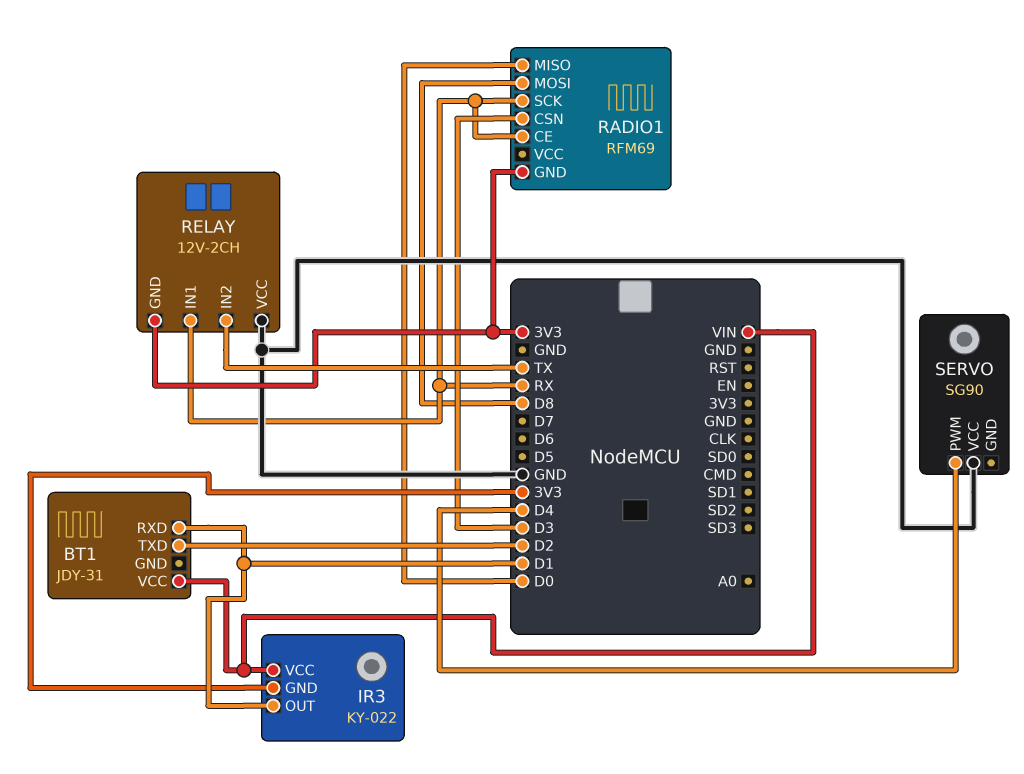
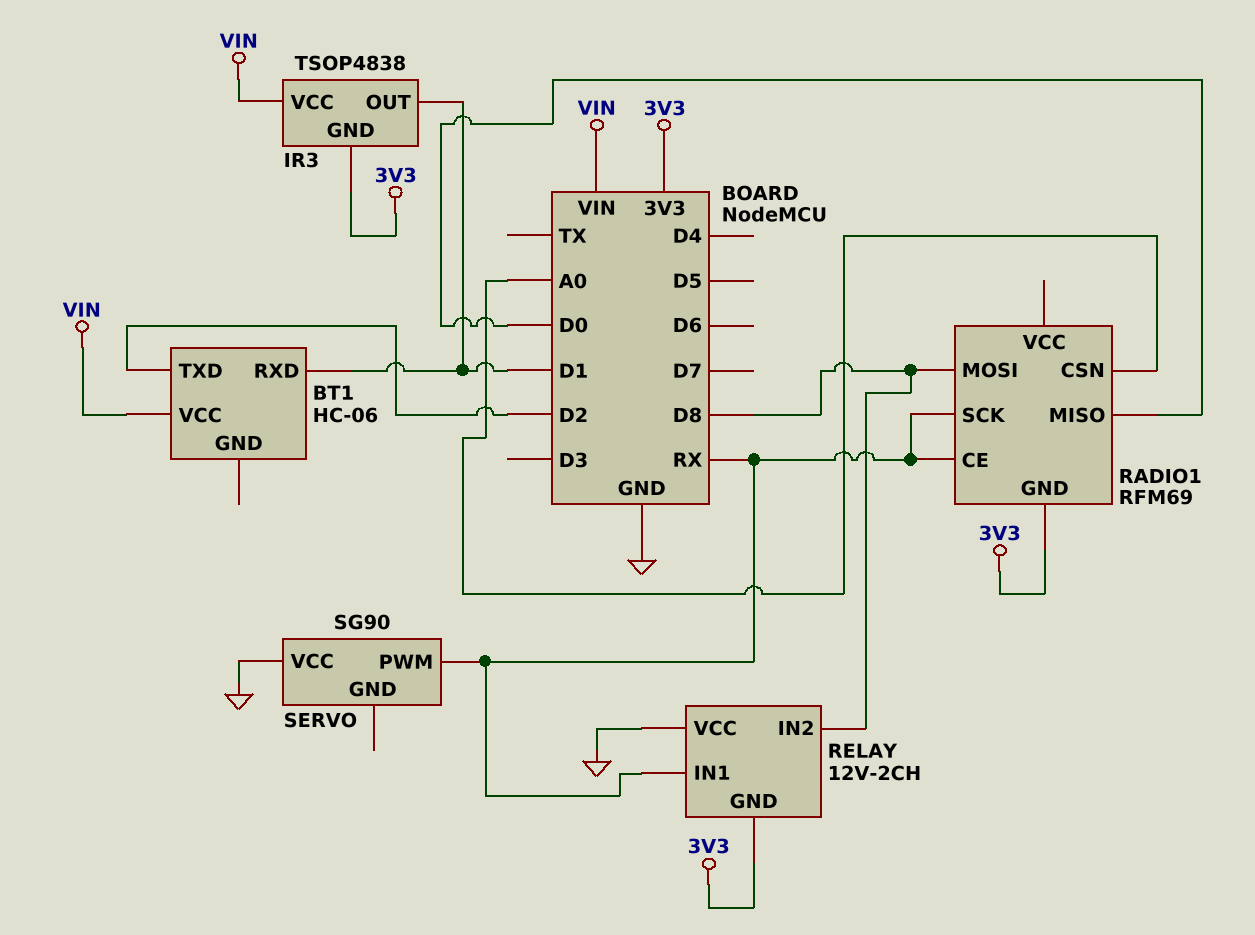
BT1: JDY-31 -> HC-06
IR3: KY-022 -> TSOP4838
RADIO1 pin CSN: D3 -> A0
RELAY pin IN2: TX -> D8
SERVO pin PWM: D4 -> RX

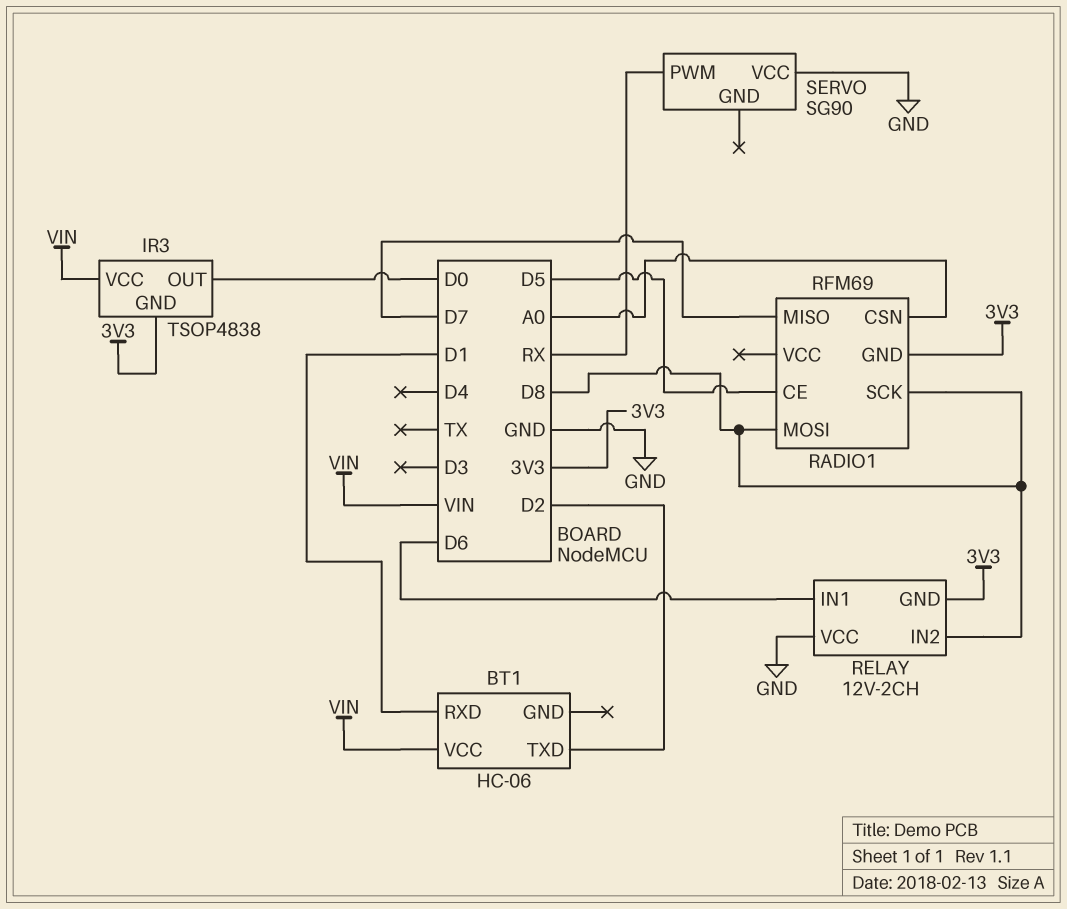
IR3 pin OUT: D1 -> D0
RADIO1 pin CE: RX -> D5
RADIO1 pin MISO: D0 -> D7
RADIO1 pin SCK: RX -> D8
RELAY pin IN1: RX -> D6

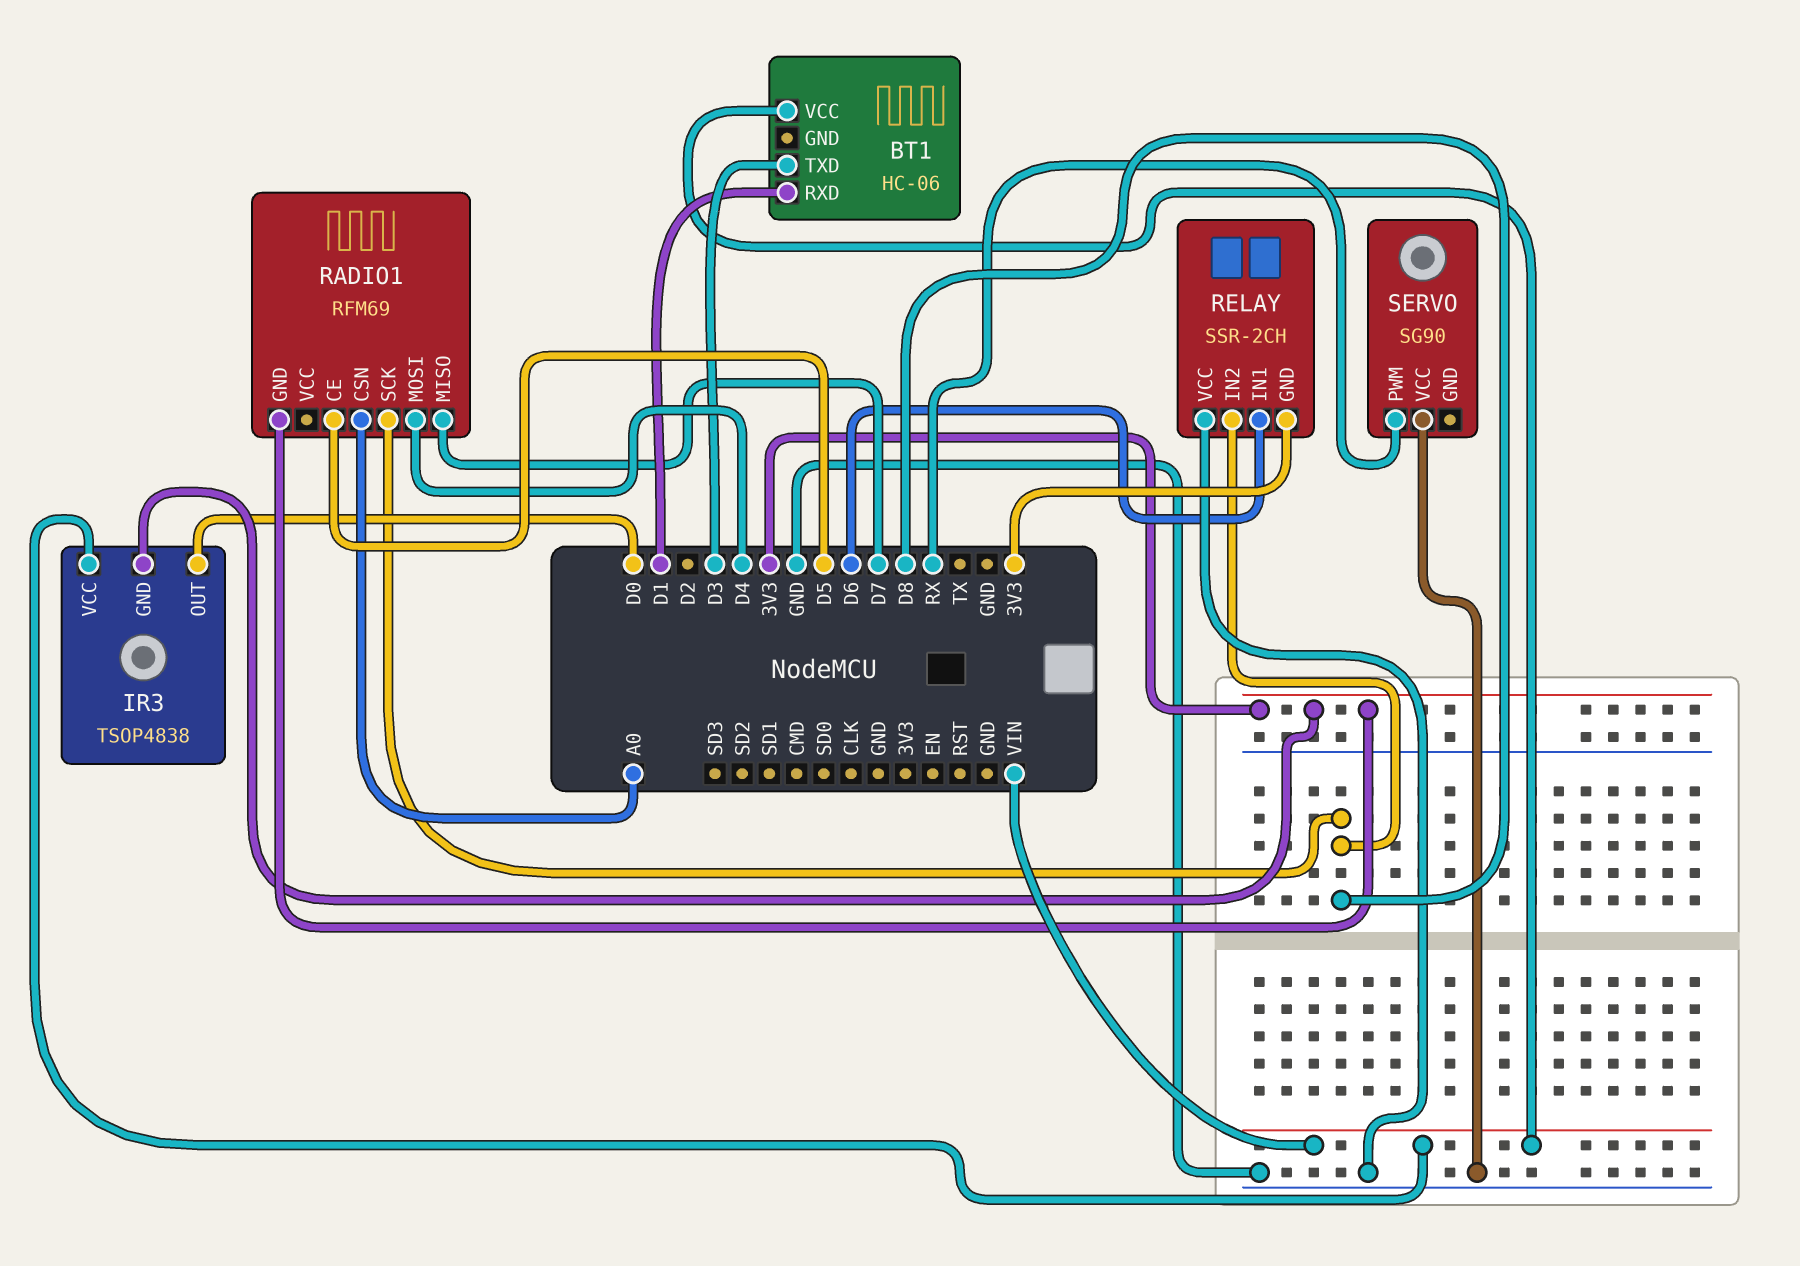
BT1 pin TXD: D2 -> D3
RADIO1 pin MOSI: D8 -> D4
RELAY: 12V-2CH -> SSR-2CH

